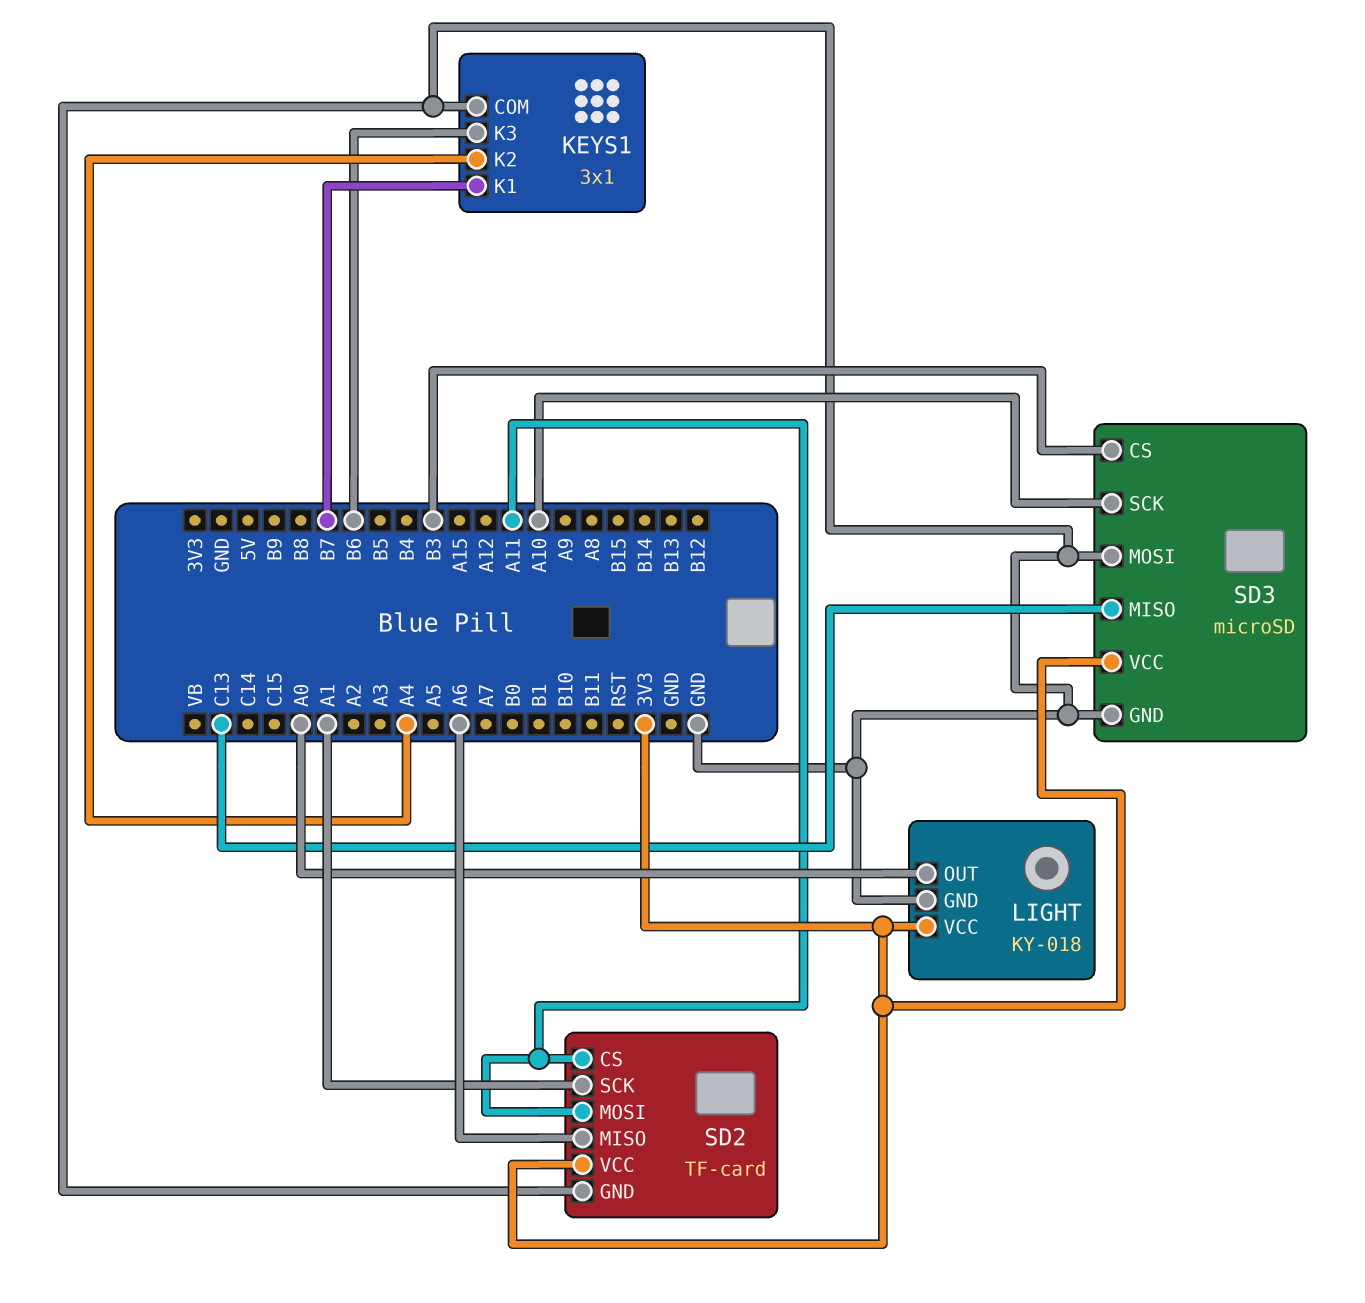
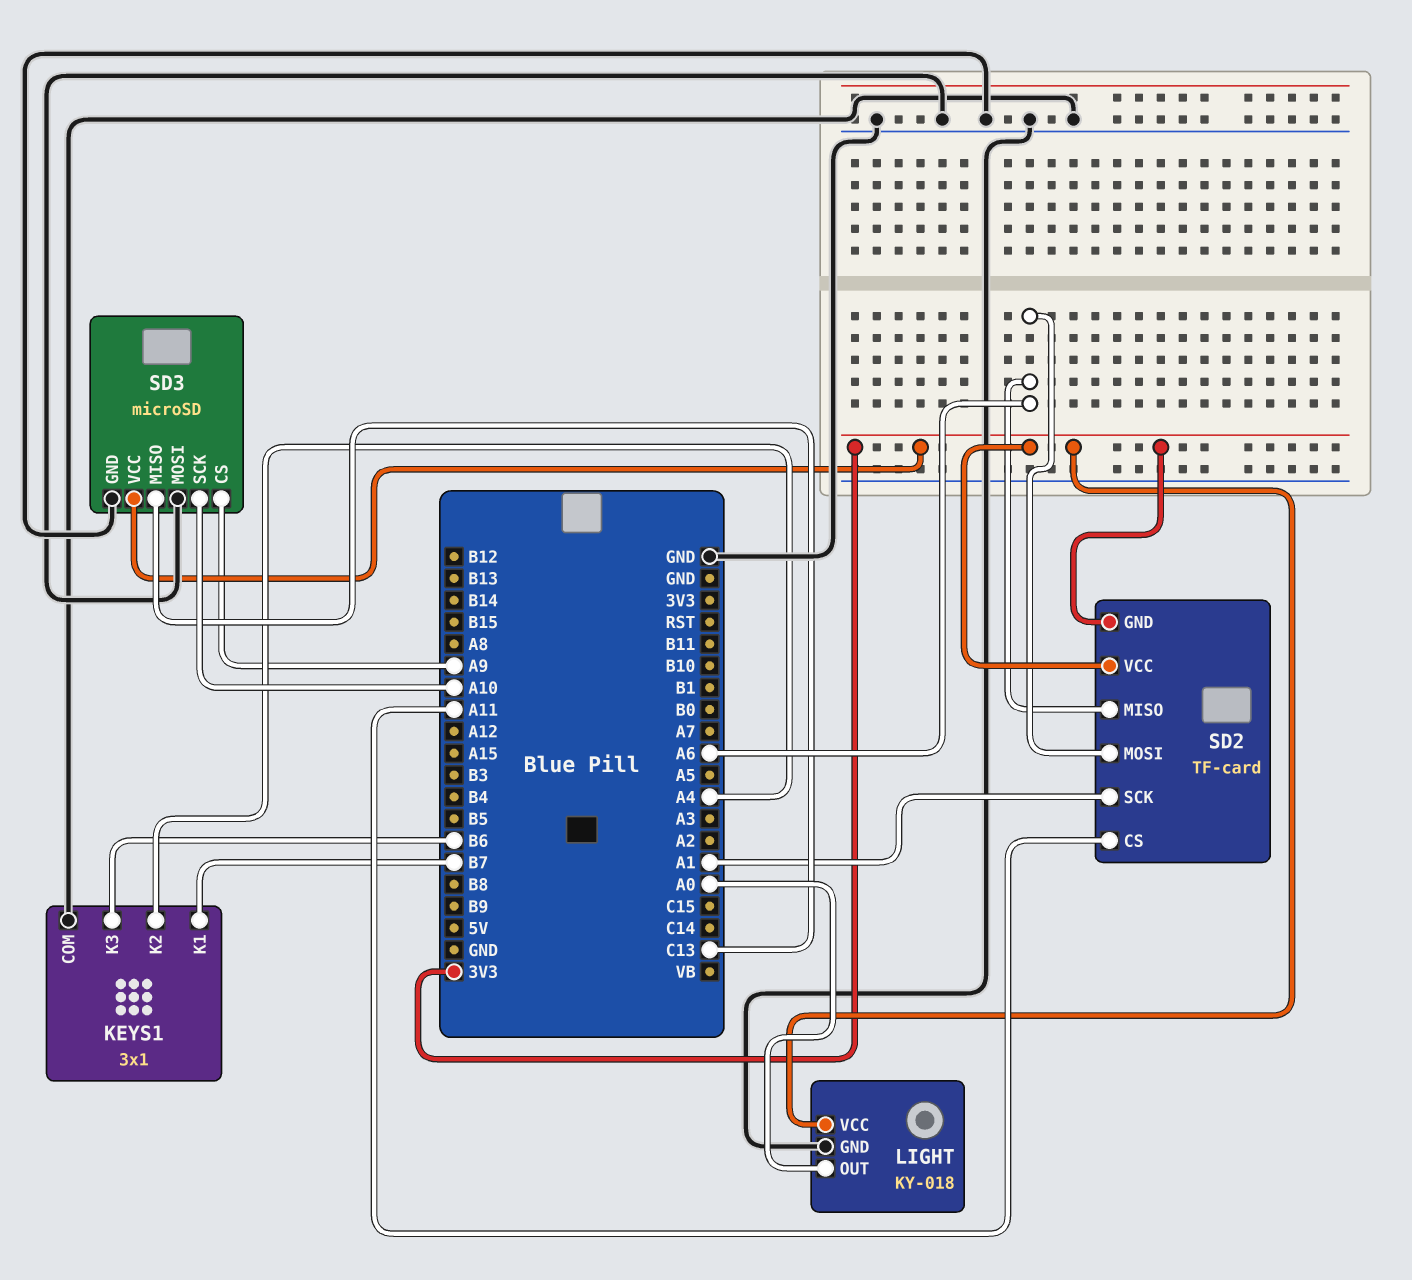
SD2 pin GND: GND -> 3V3
SD2 pin MOSI: A11 -> A6
SD3 pin CS: B3 -> A9

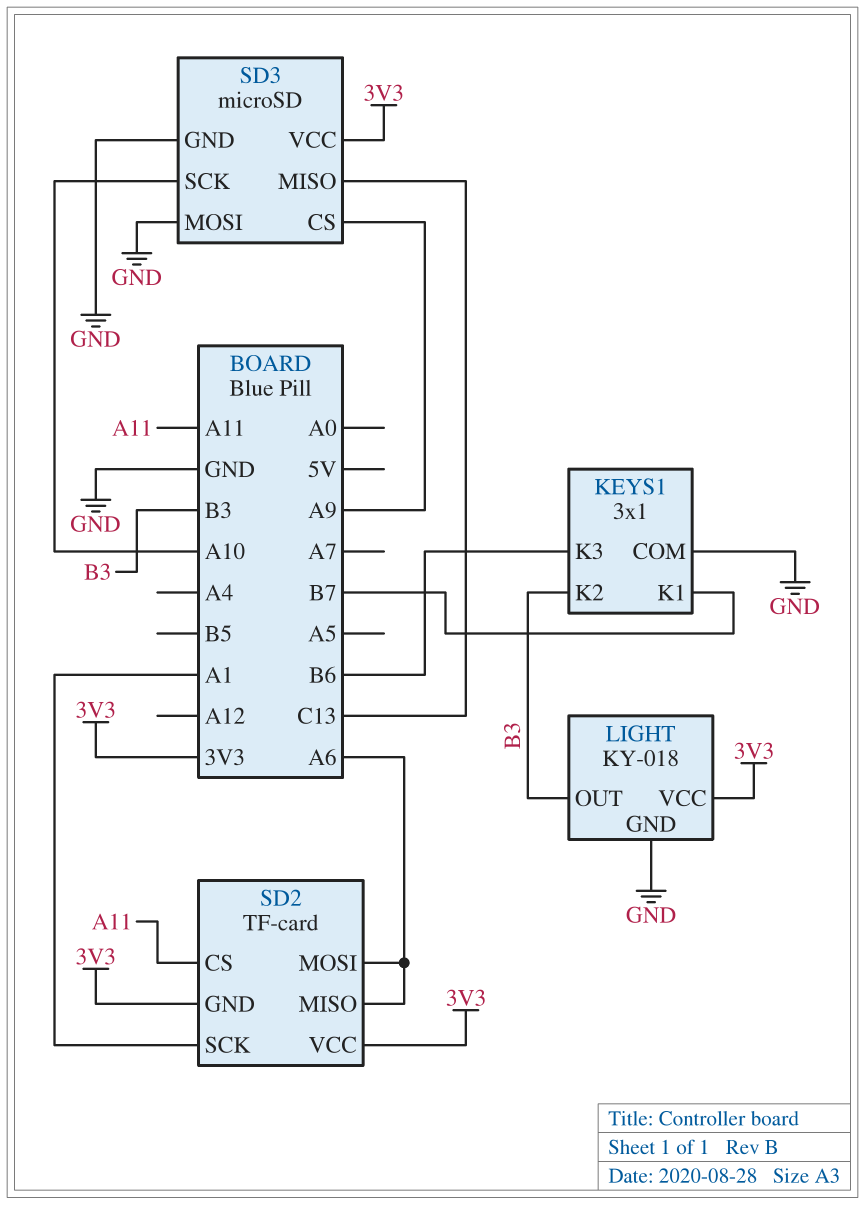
KEYS1 pin K2: A4 -> B3
LIGHT pin OUT: A0 -> B3

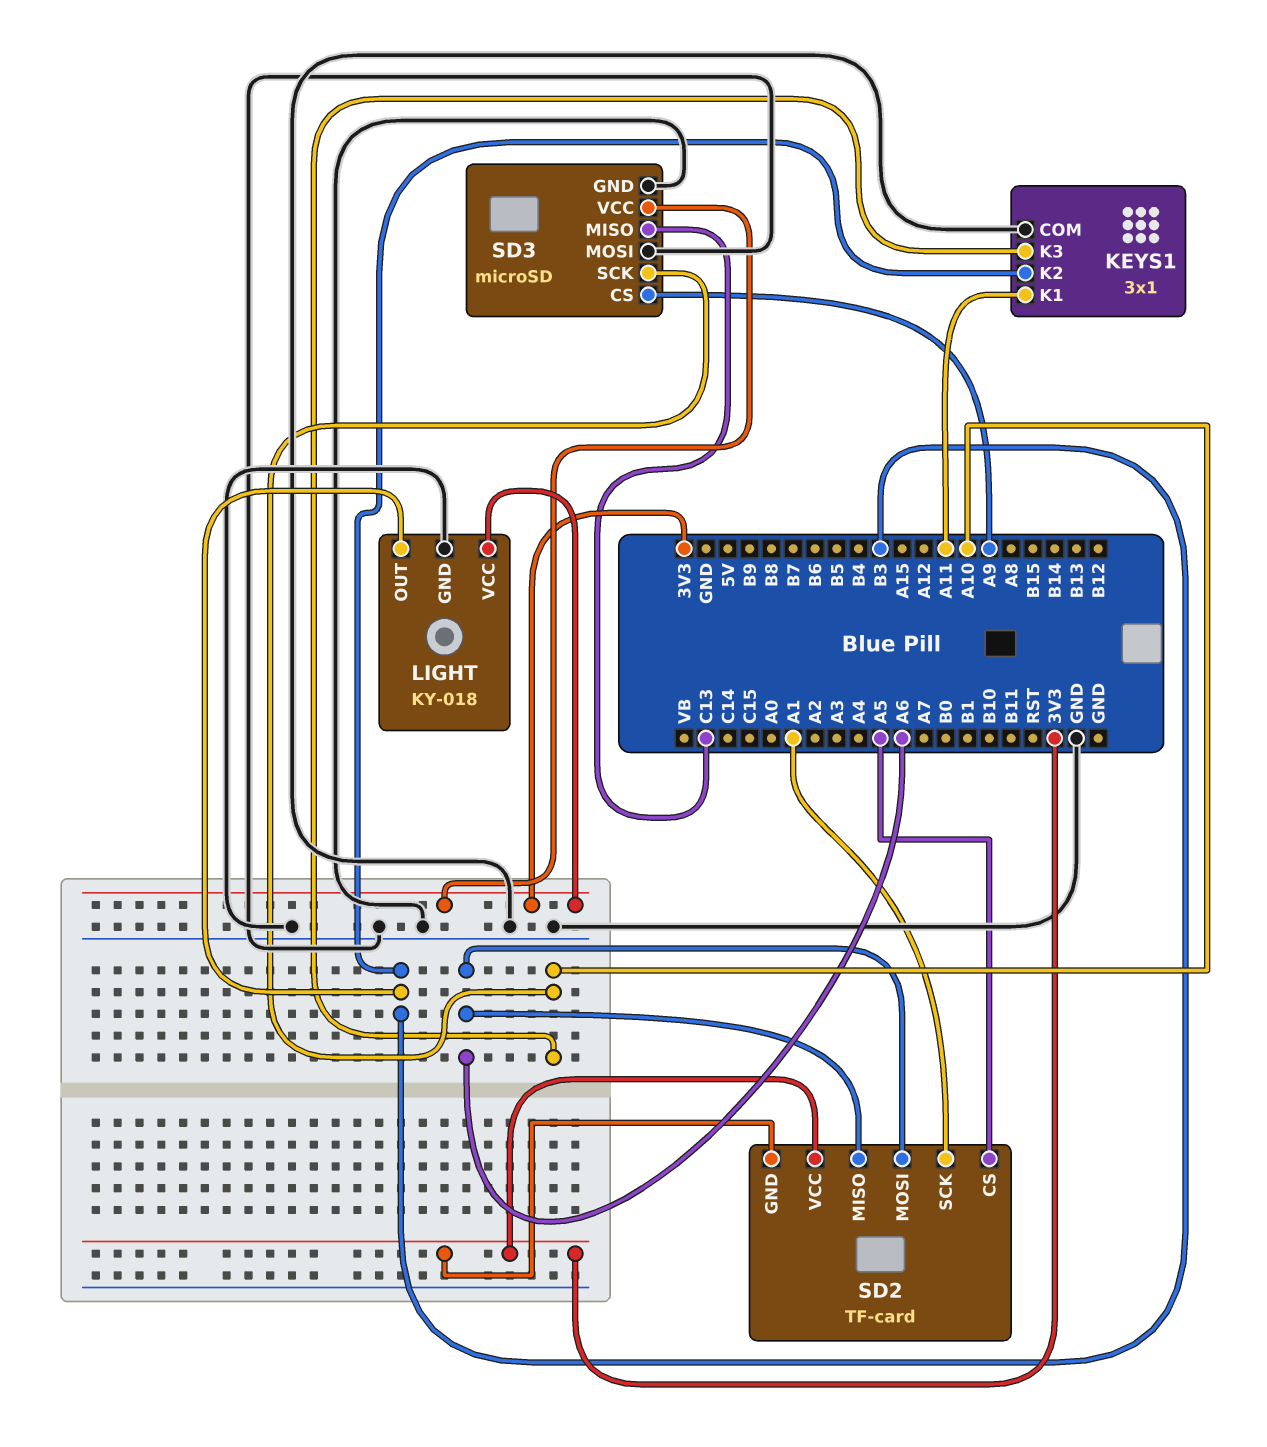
KEYS1 pin K1: B7 -> A11
KEYS1 pin K3: B6 -> A10
SD2 pin CS: A11 -> A5

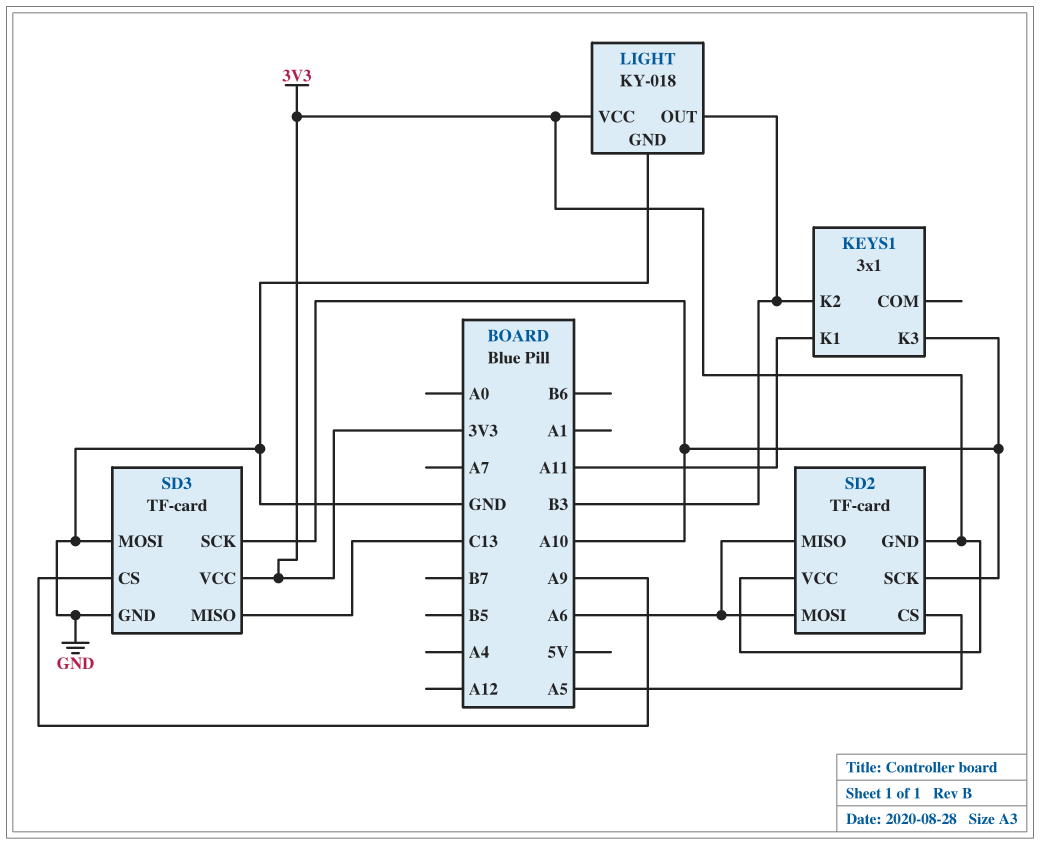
KEYS1 pin COM: GND -> none
SD2 pin SCK: A1 -> A10
SD3: microSD -> TF-card

